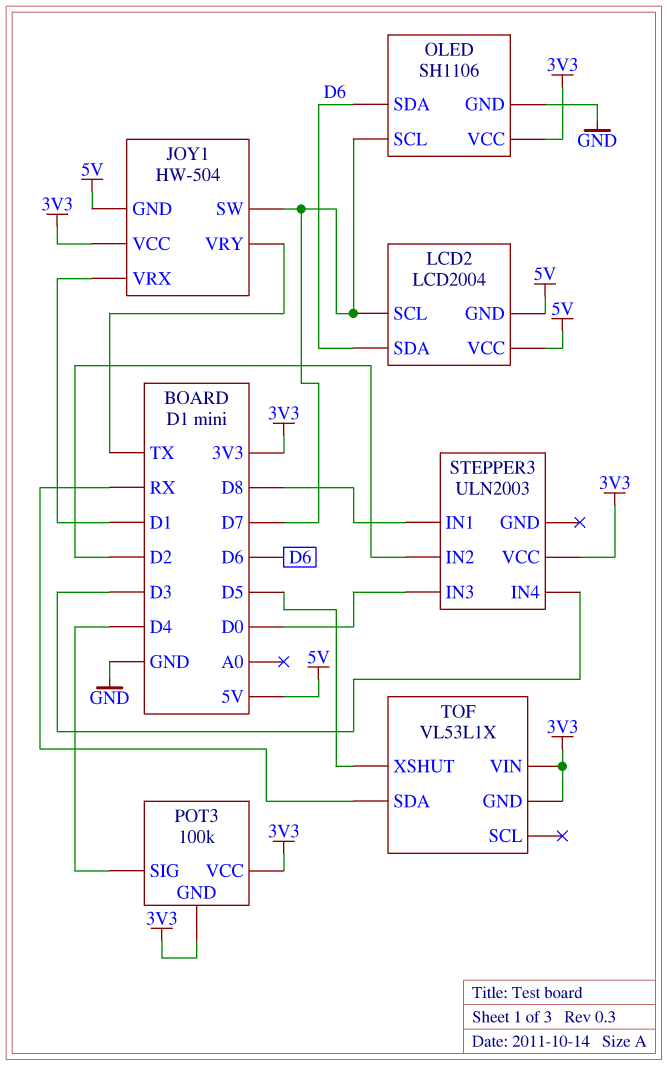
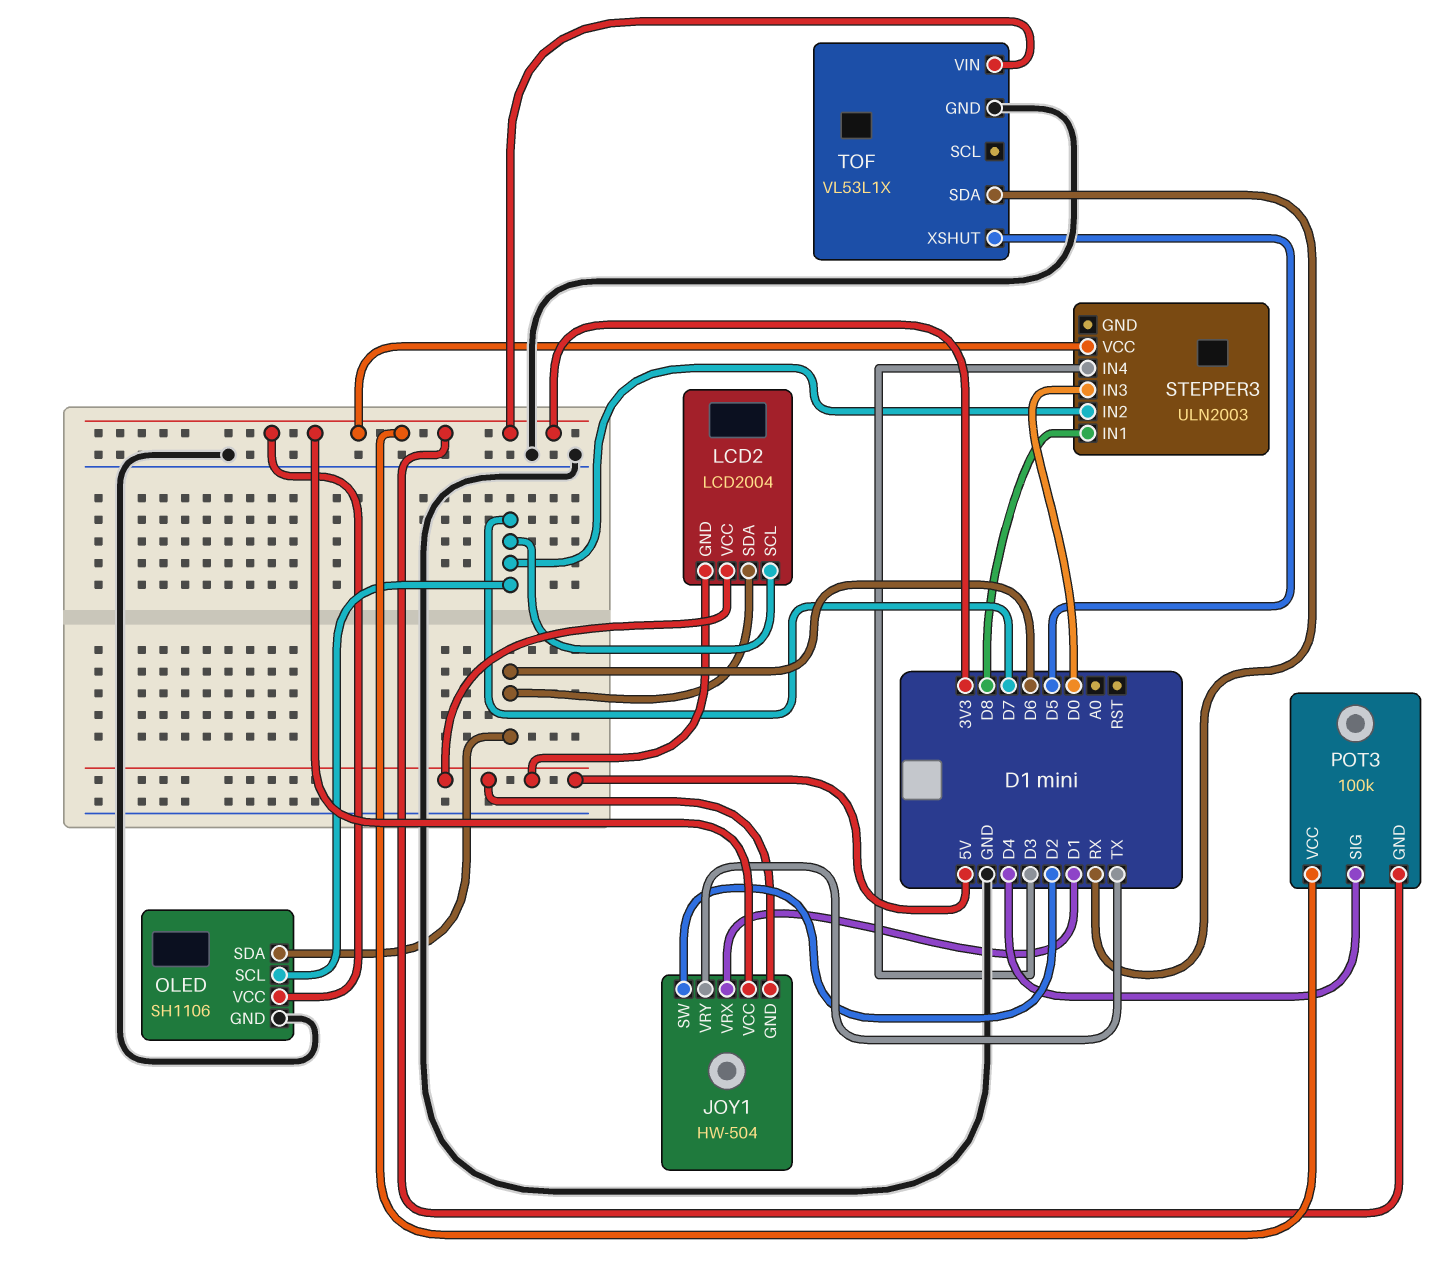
JOY1 pin SW: D7 -> D2
STEPPER3 pin IN2: D2 -> D7
TOF pin GND: 3V3 -> GND

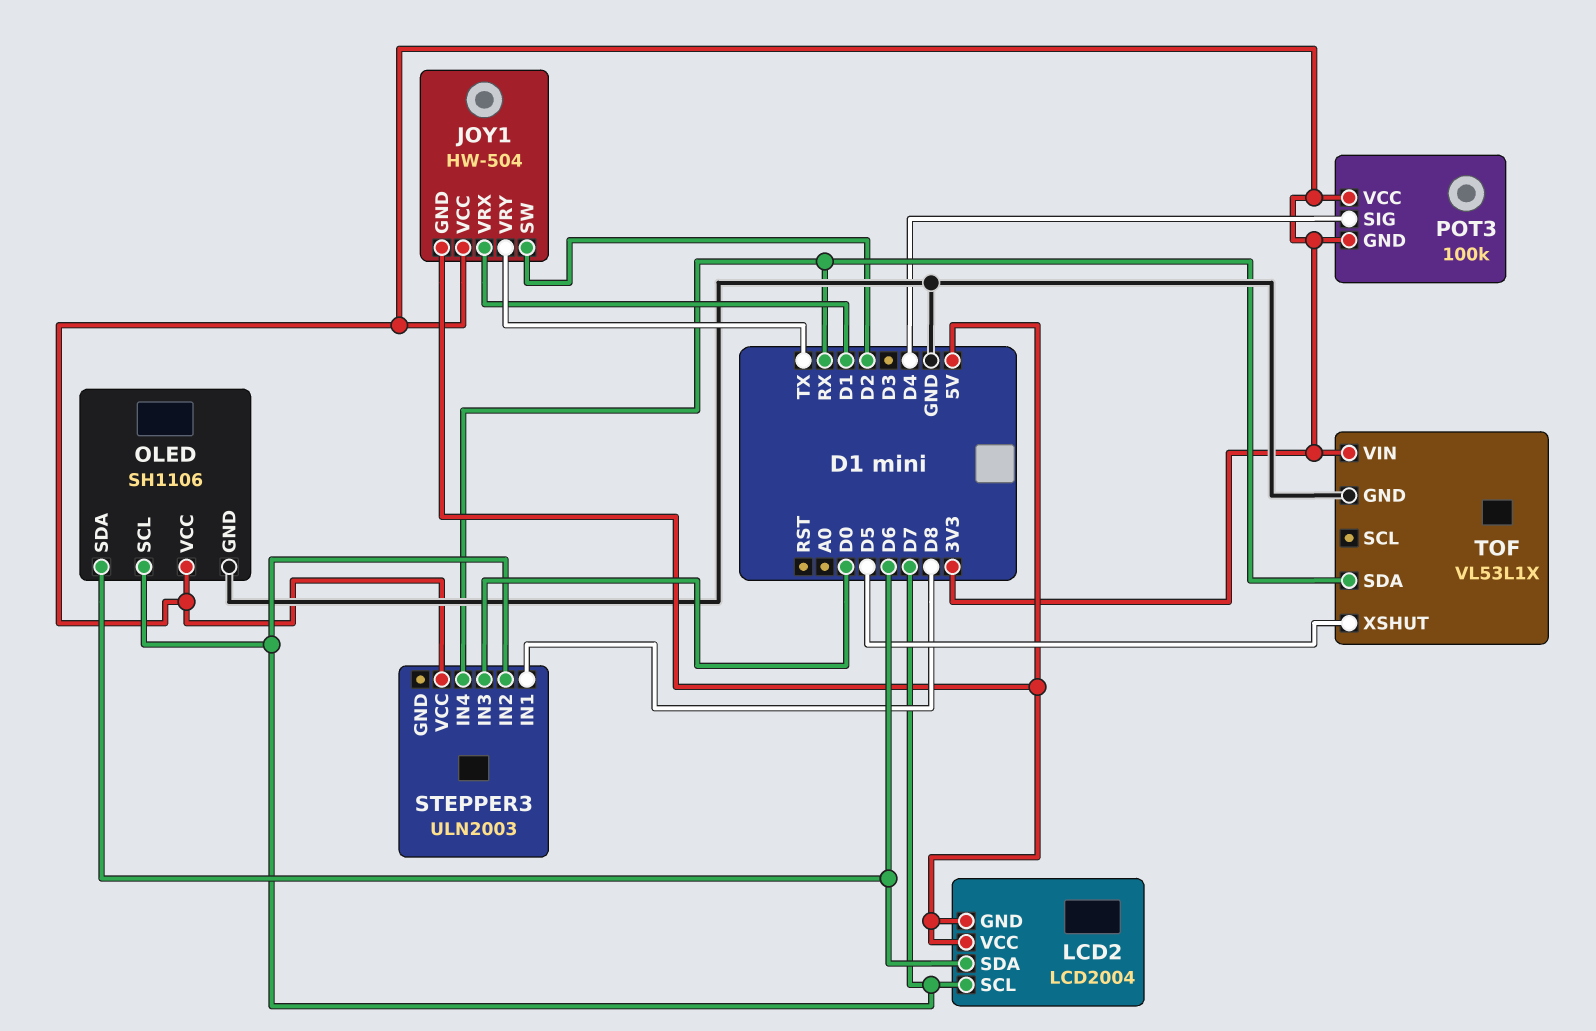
STEPPER3 pin IN4: D3 -> RX

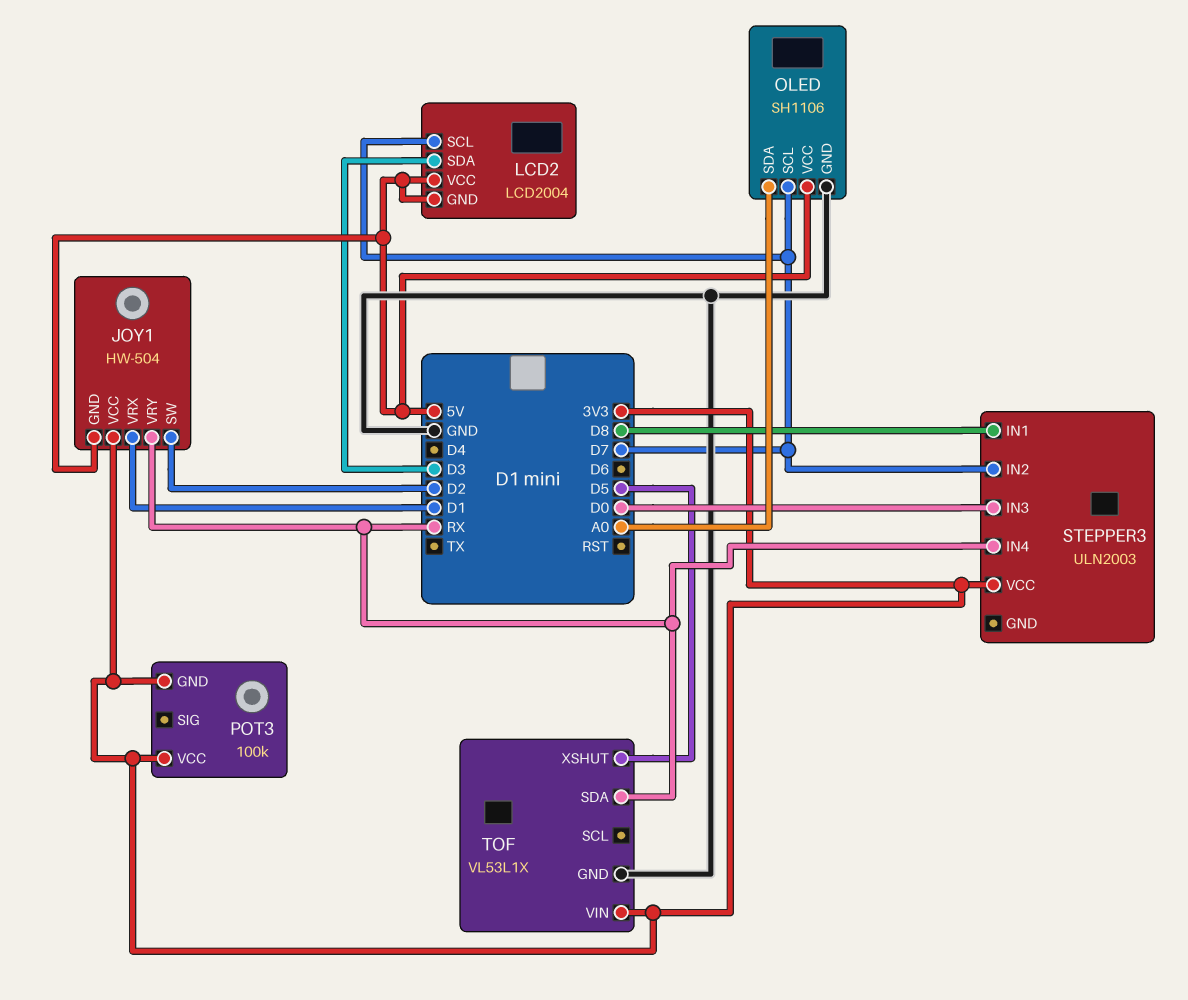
JOY1 pin VRY: TX -> RX
LCD2 pin SDA: D6 -> D3
OLED pin SDA: D6 -> A0
OLED pin VCC: 3V3 -> 5V
POT3 pin SIG: D4 -> none

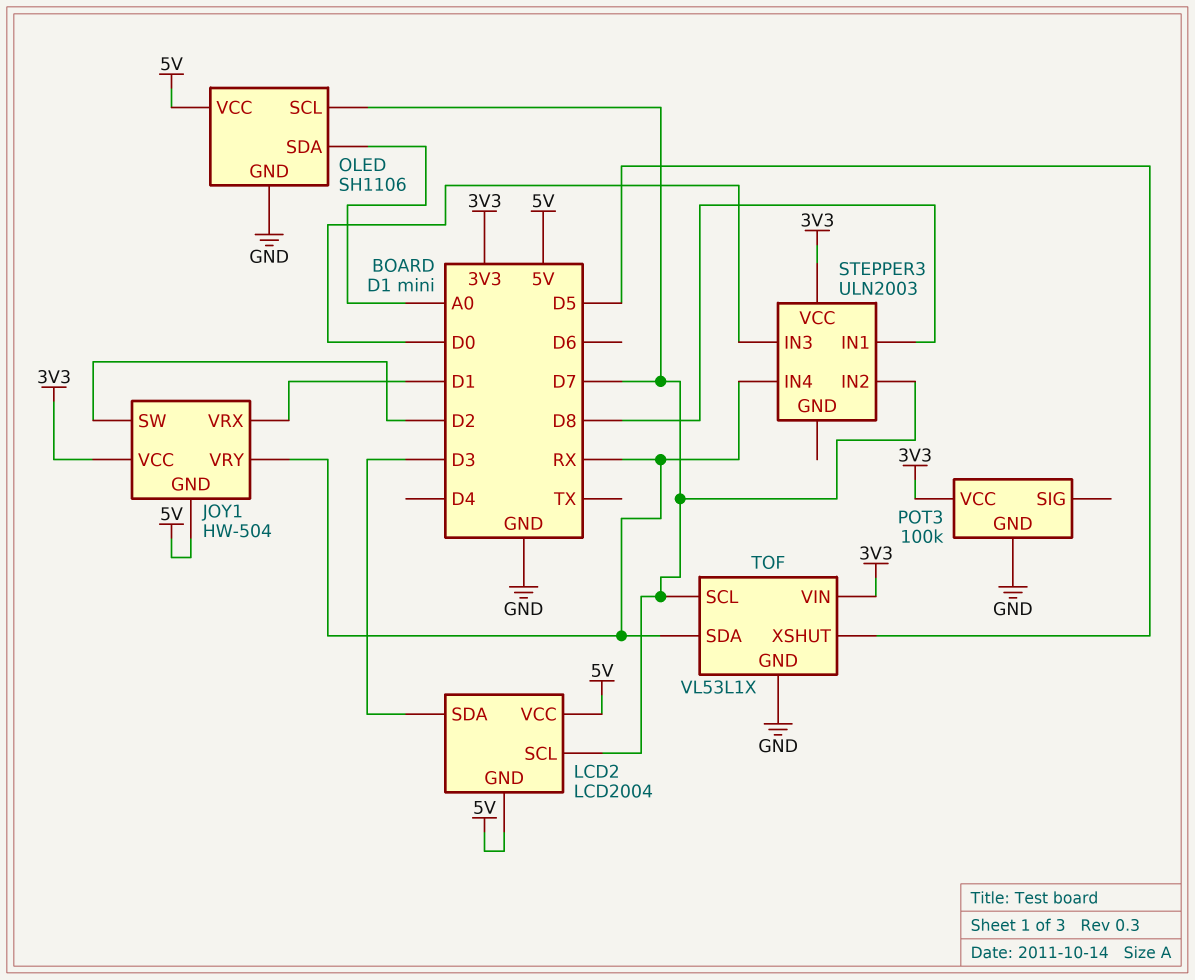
POT3 pin GND: 3V3 -> GND
TOF pin SCL: none -> D7

